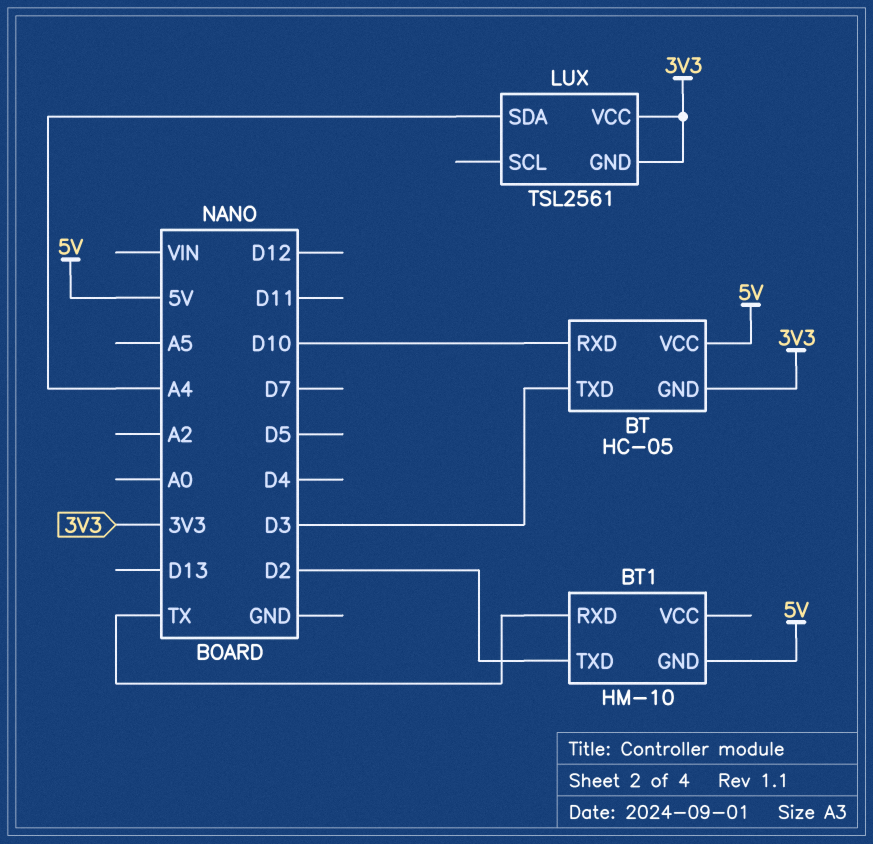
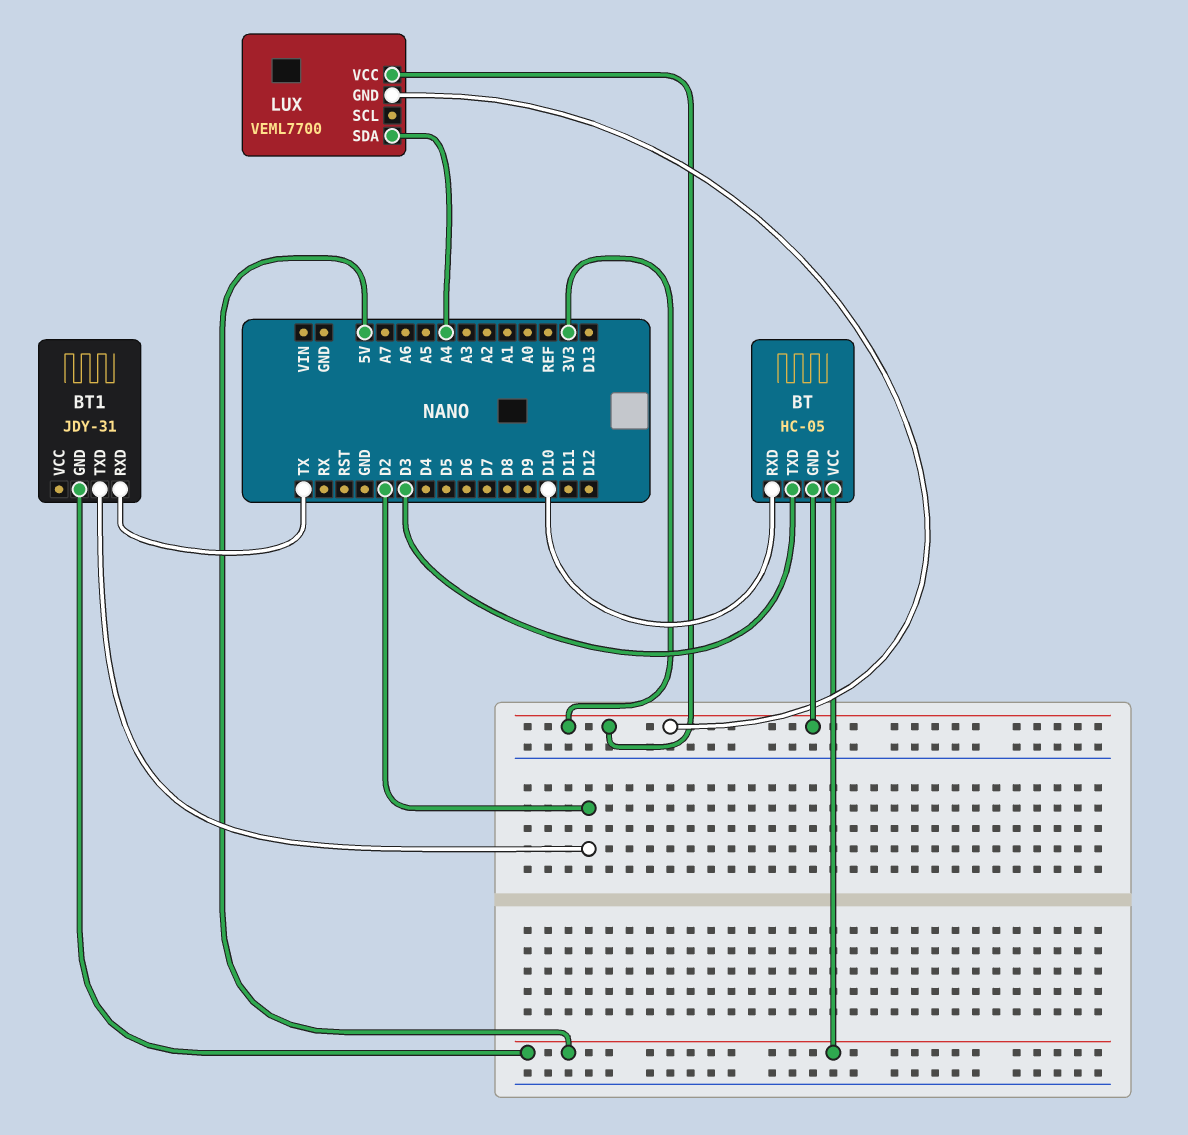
BT1: HM-10 -> JDY-31
LUX: TSL2561 -> VEML7700

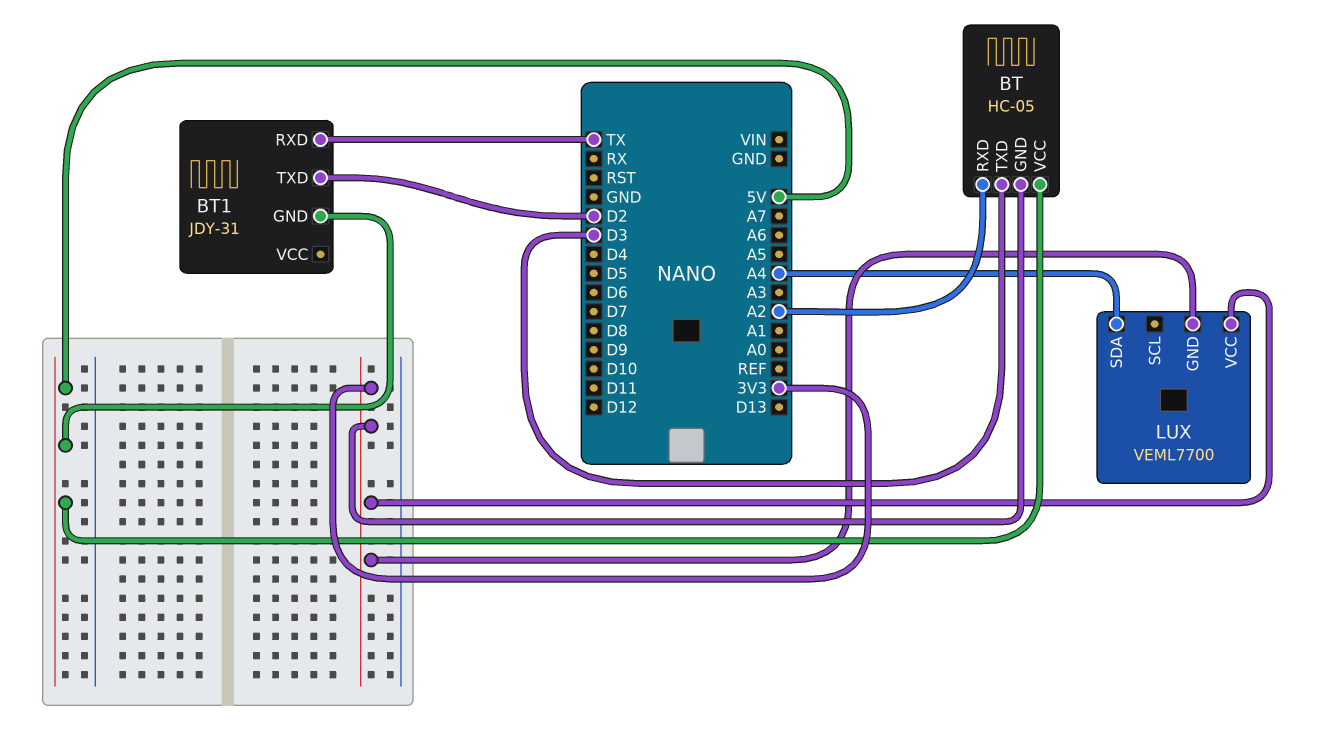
BT pin RXD: D10 -> A2

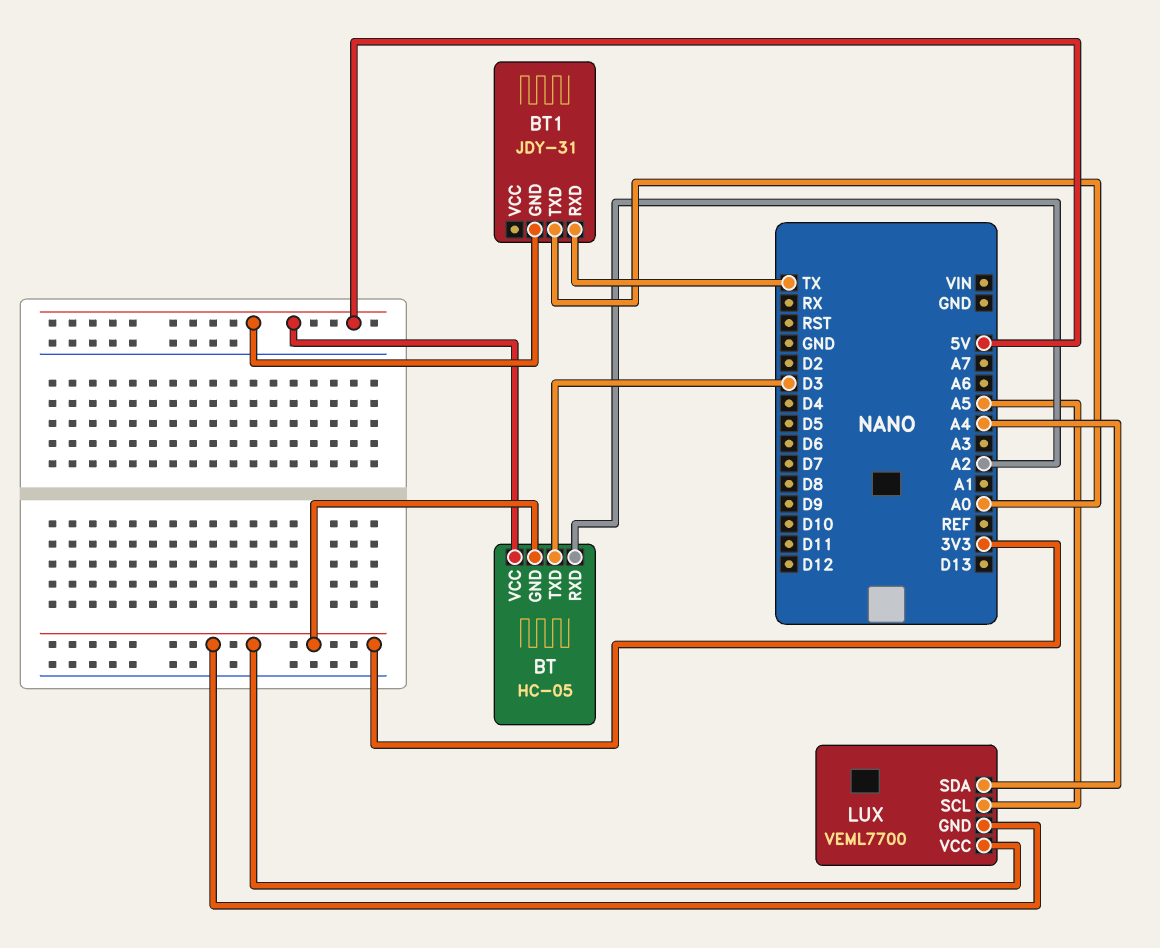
BT1 pin TXD: D2 -> A0
LUX pin SCL: none -> A5

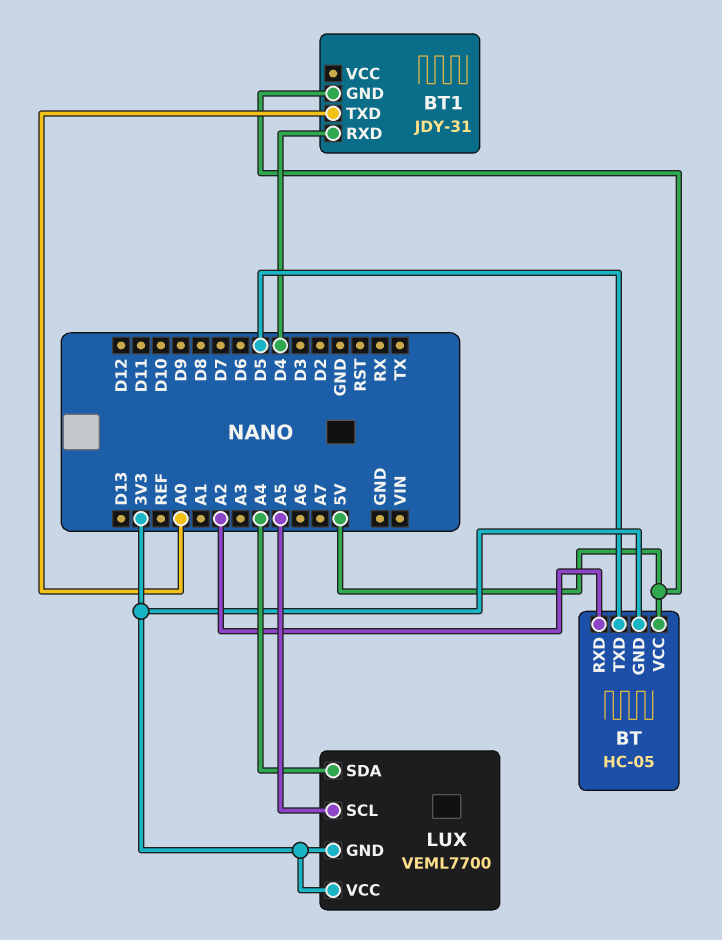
BT pin TXD: D3 -> D5
BT1 pin RXD: TX -> D4

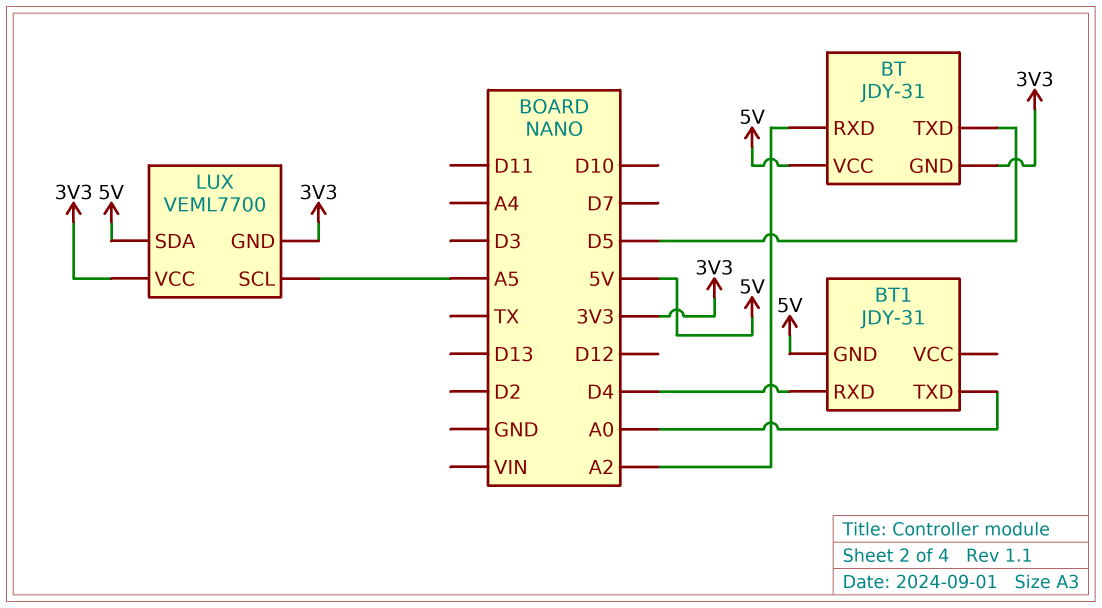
BT: HC-05 -> JDY-31
LUX pin SDA: A4 -> 5V

